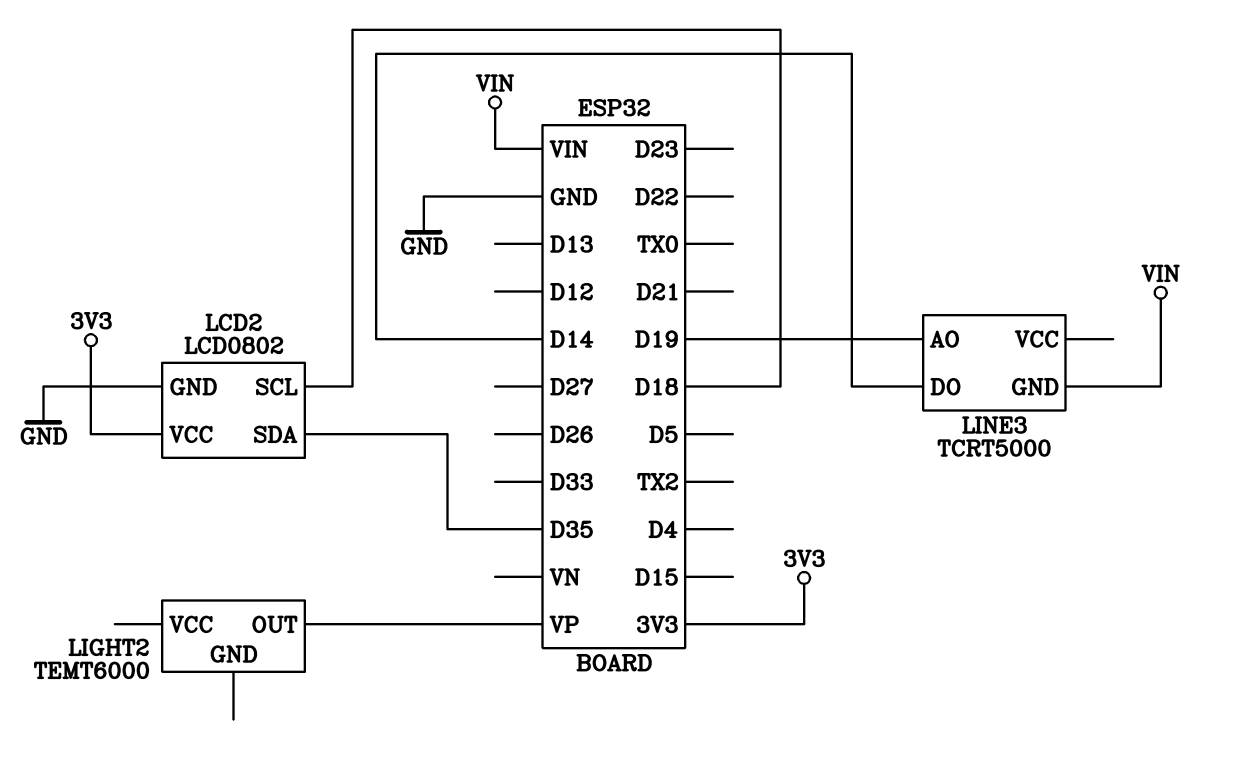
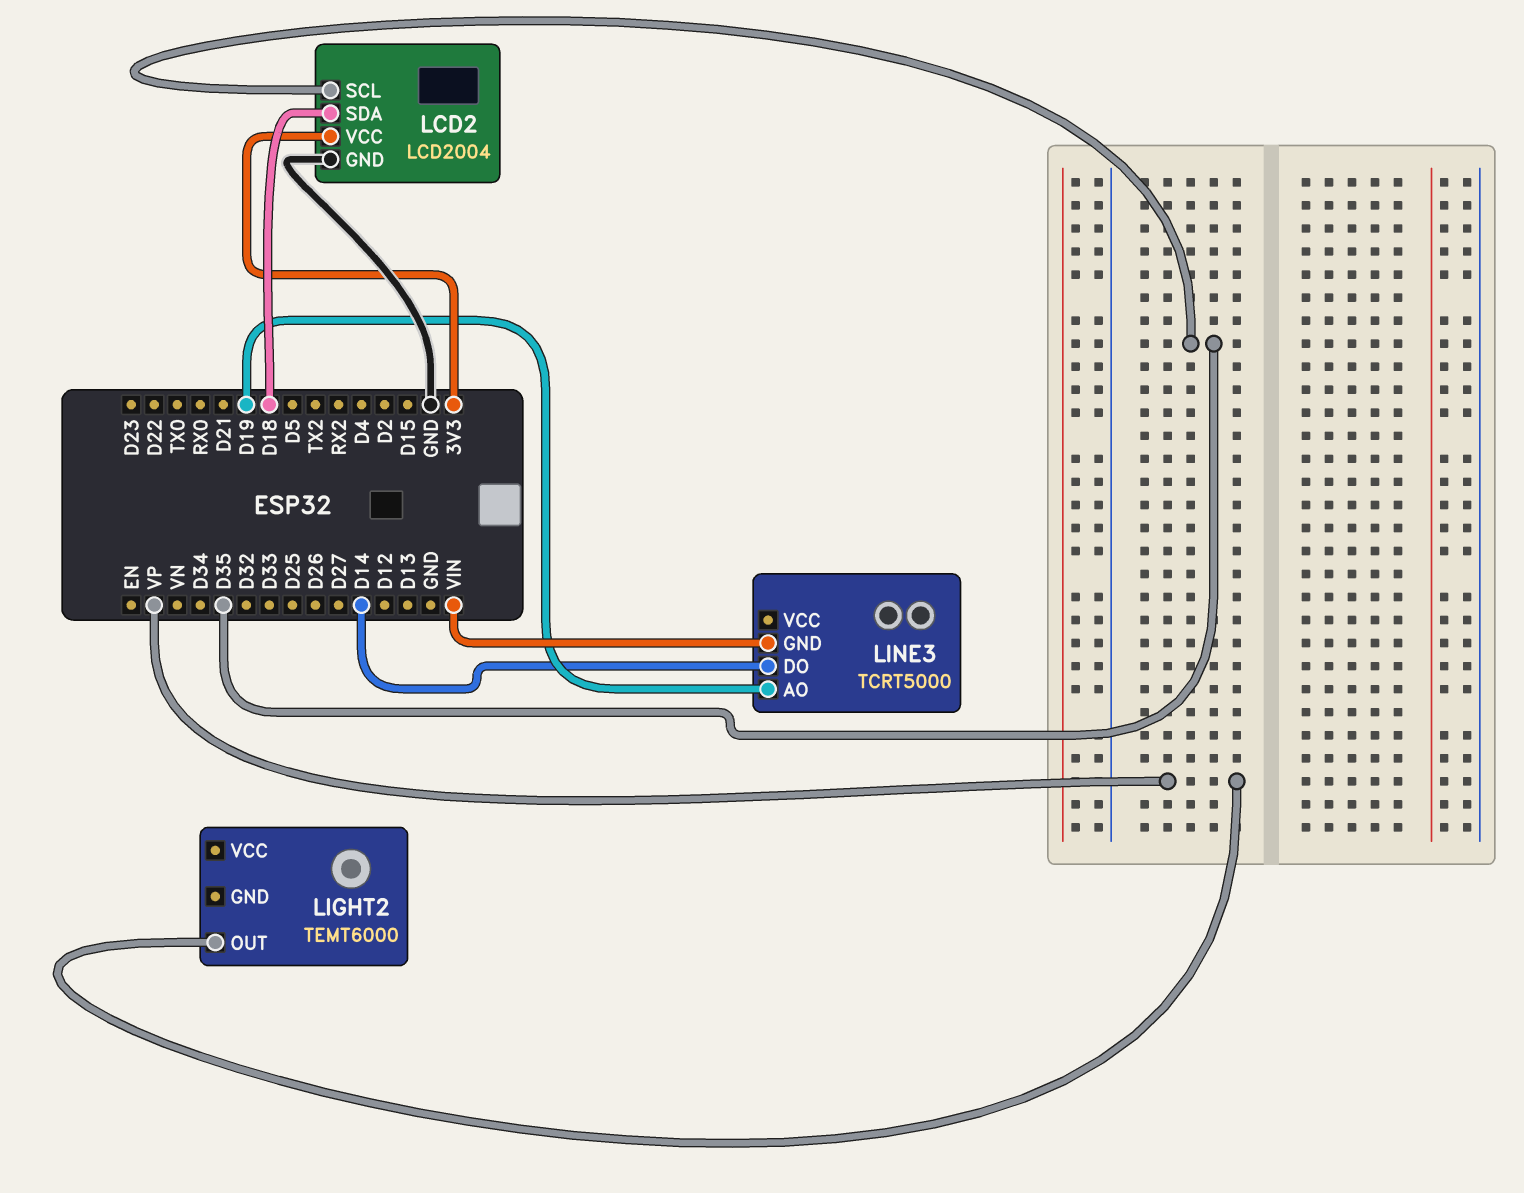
LCD2: LCD0802 -> LCD2004
LCD2 pin SCL: D18 -> D35
LCD2 pin SDA: D35 -> D18

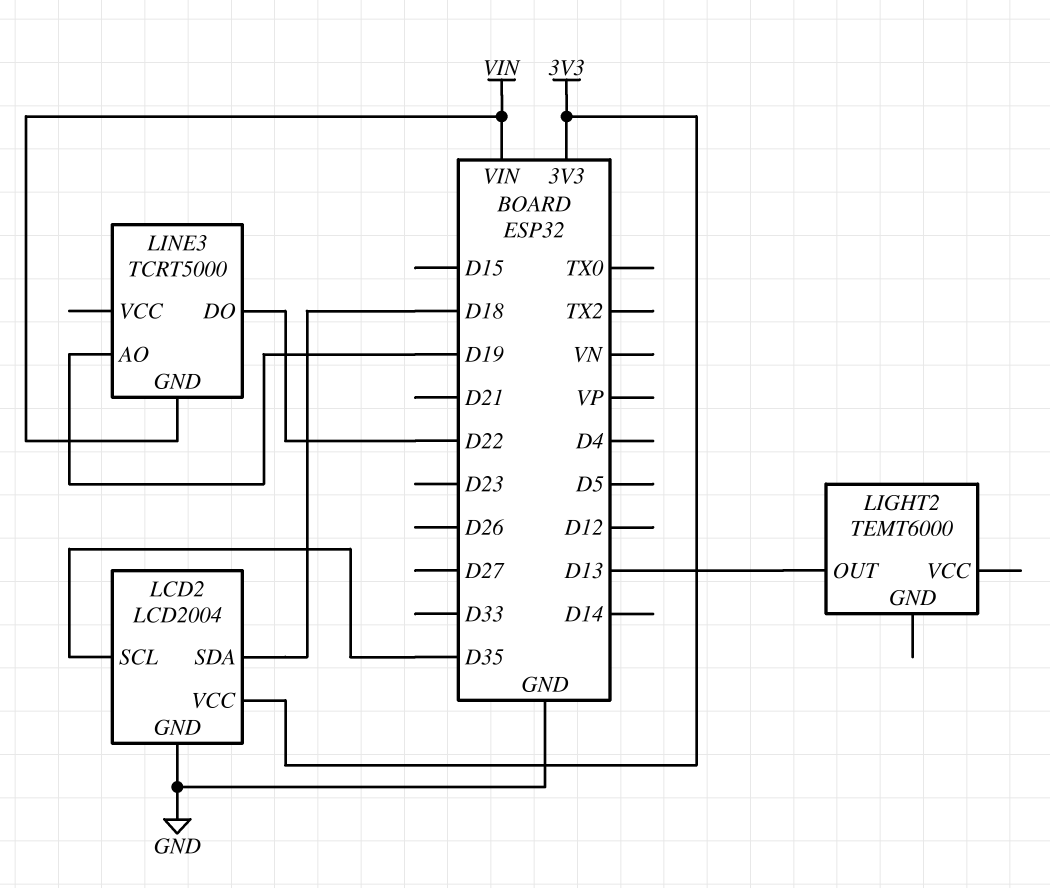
LIGHT2 pin OUT: VP -> D13
LINE3 pin DO: D14 -> D22

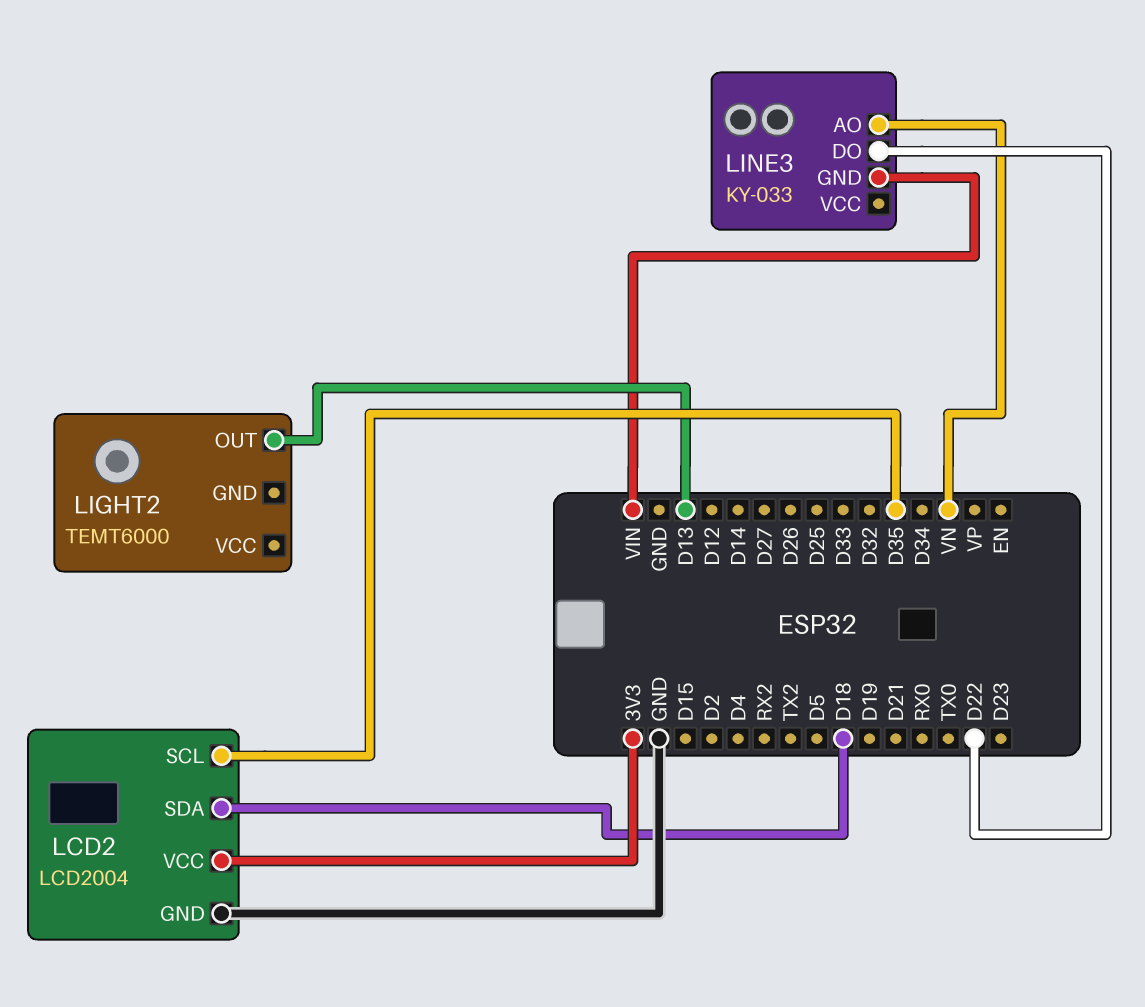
LINE3: TCRT5000 -> KY-033
LINE3 pin AO: D19 -> VN

